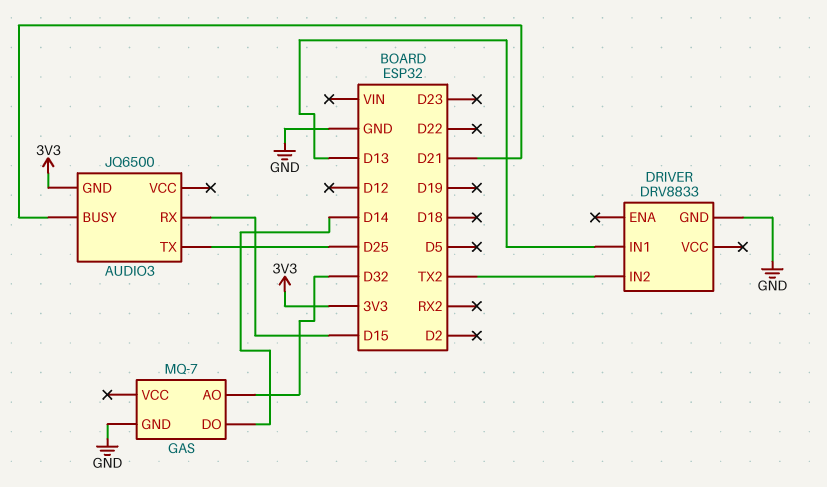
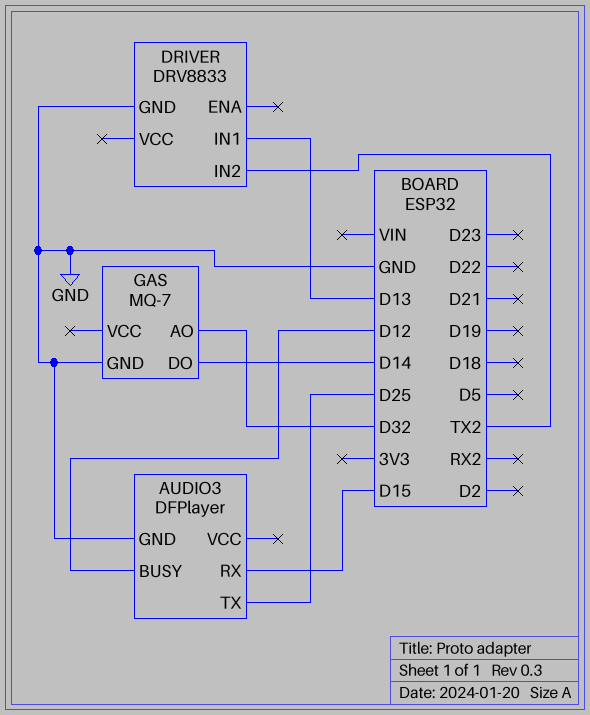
AUDIO3: JQ6500 -> DFPlayer
AUDIO3 pin BUSY: D21 -> D12
AUDIO3 pin GND: 3V3 -> GND

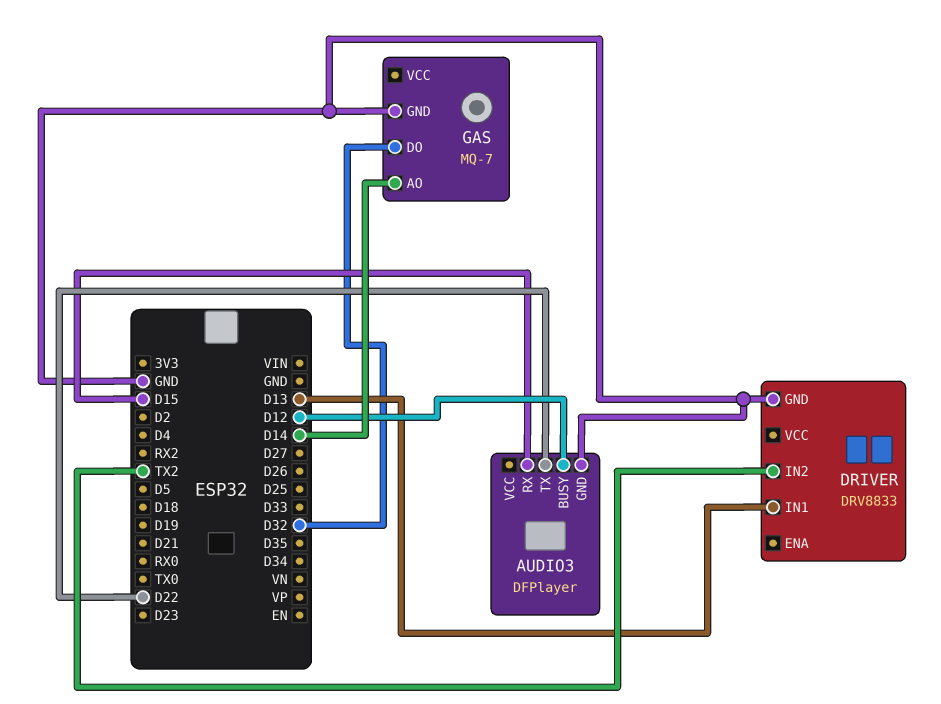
AUDIO3 pin TX: D25 -> D22
GAS pin AO: D32 -> D14
GAS pin DO: D14 -> D32

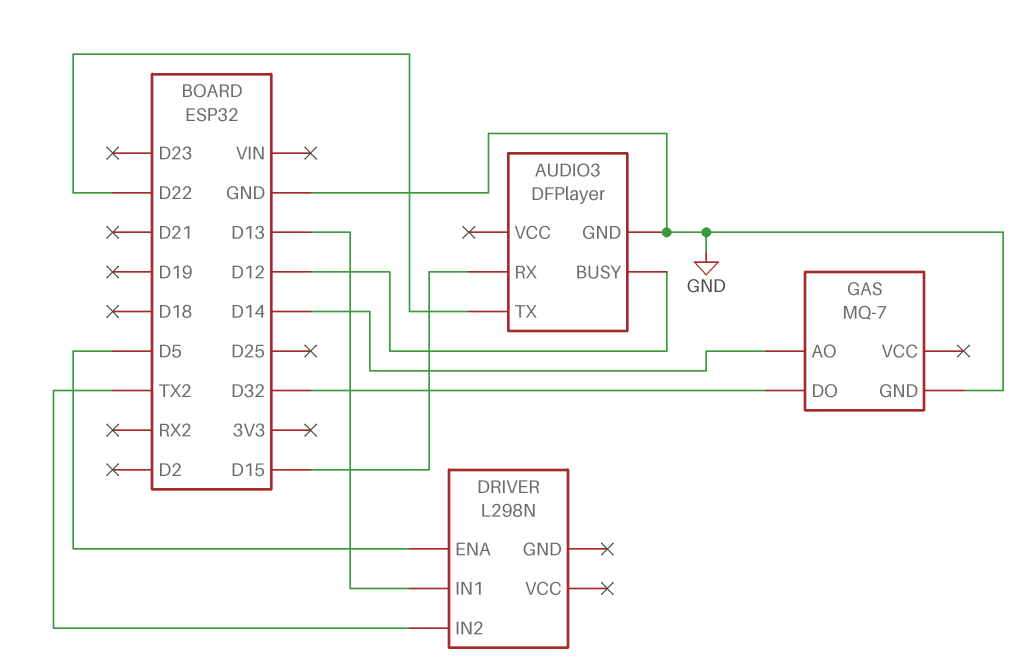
DRIVER: DRV8833 -> L298N
DRIVER pin ENA: none -> D5
DRIVER pin GND: GND -> none

